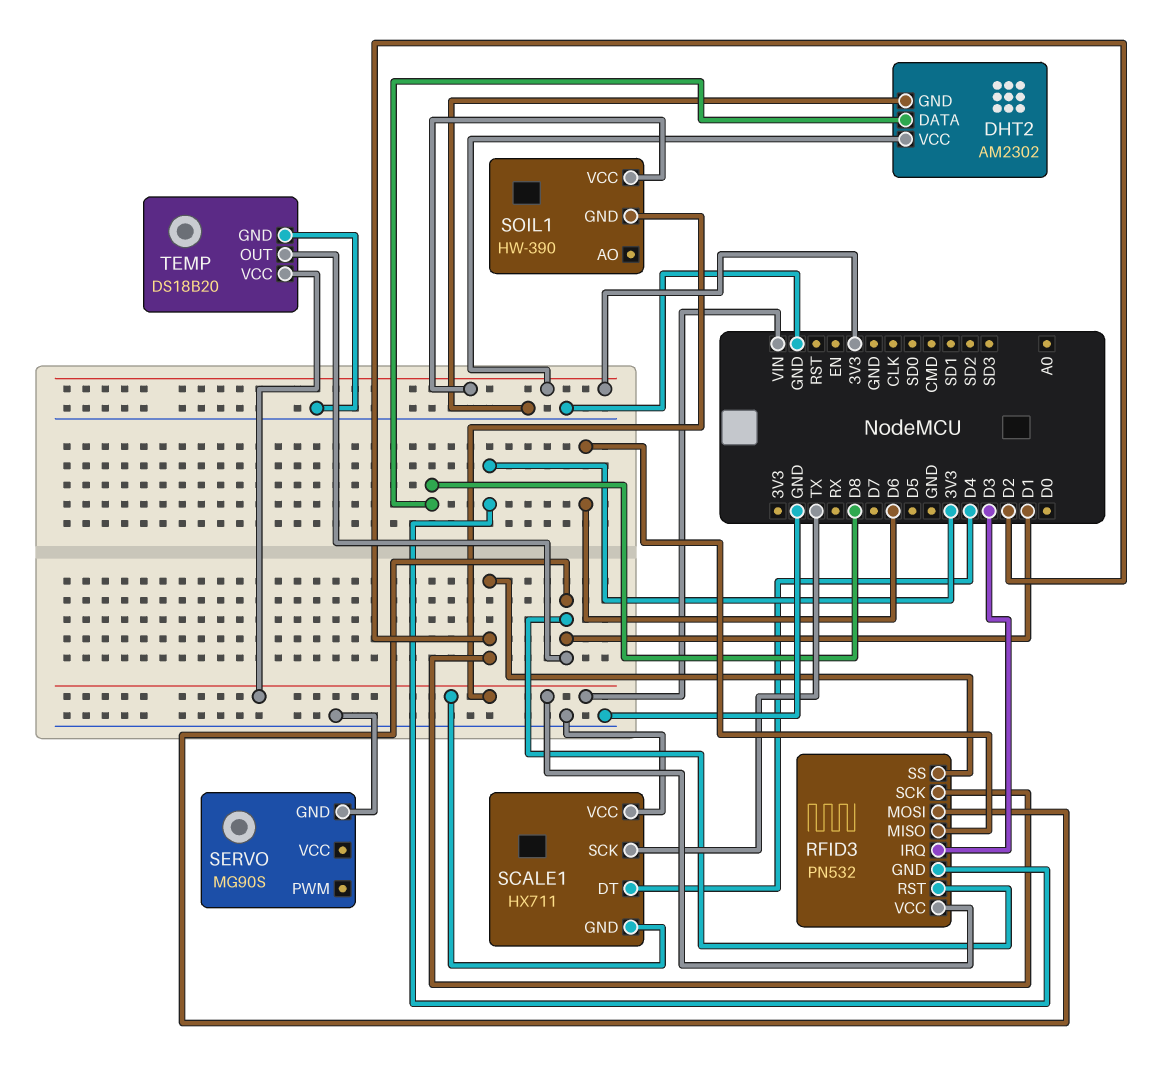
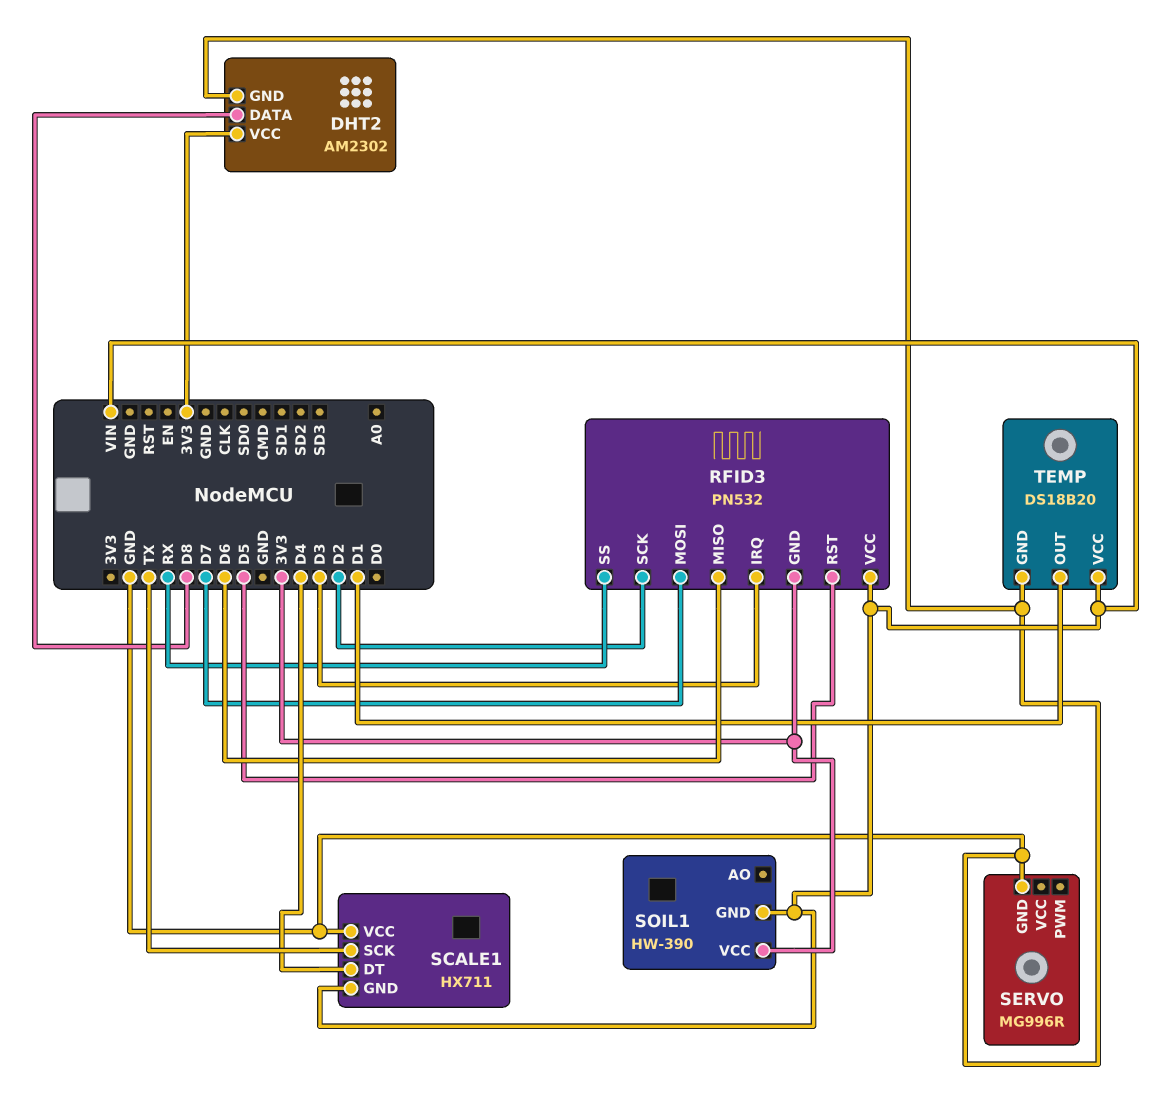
RFID3 pin MOSI: D1 -> D7
RFID3 pin RST: D1 -> D5
RFID3 pin SS: D2 -> RX
SERVO: MG90S -> MG996R

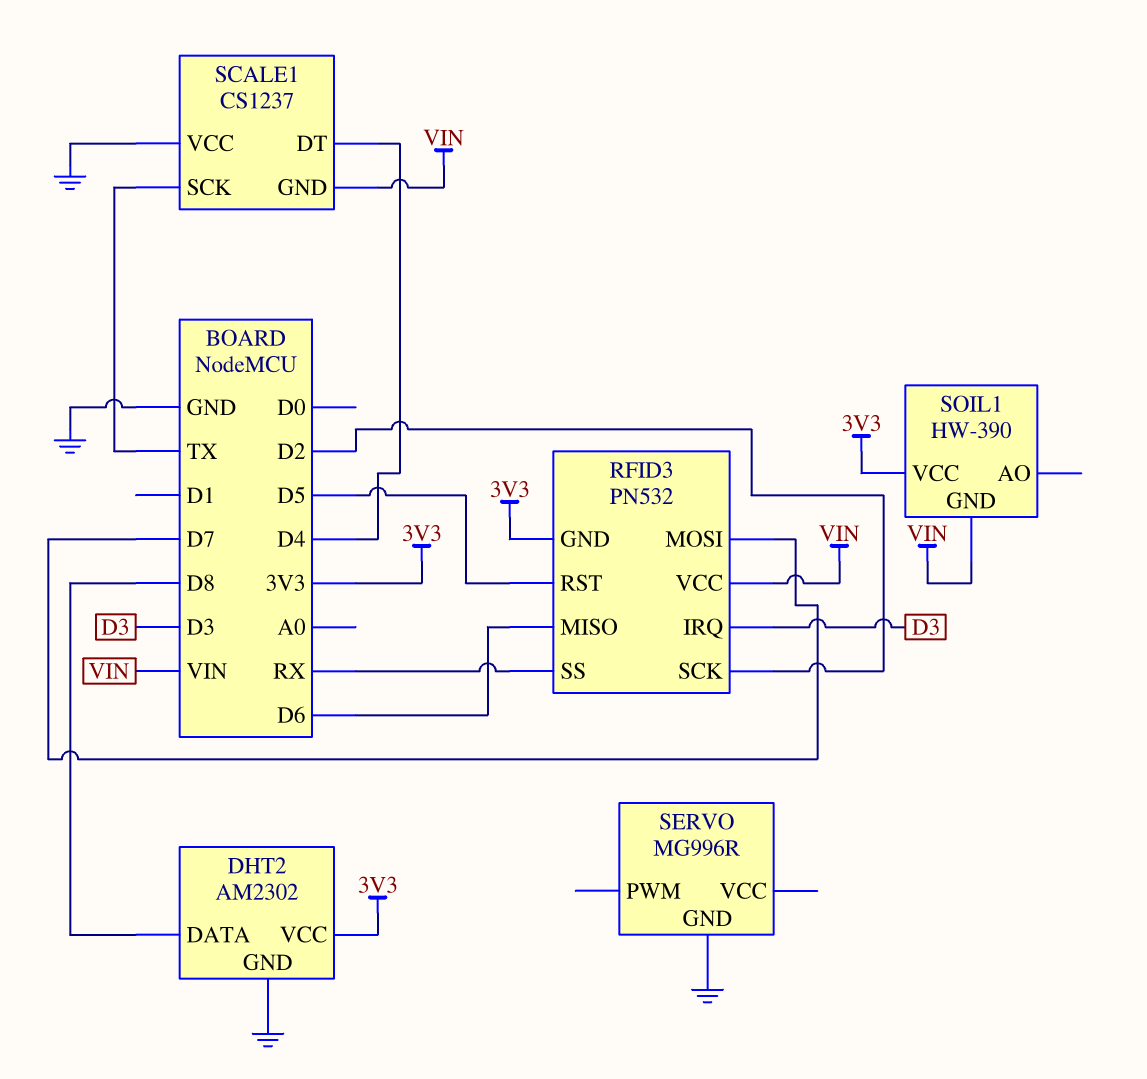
SCALE1: HX711 -> CS1237
TEMP: DS18B20 -> none
TEMP pin GND: GND -> none
TEMP pin OUT: D1 -> none
TEMP pin VCC: VIN -> none

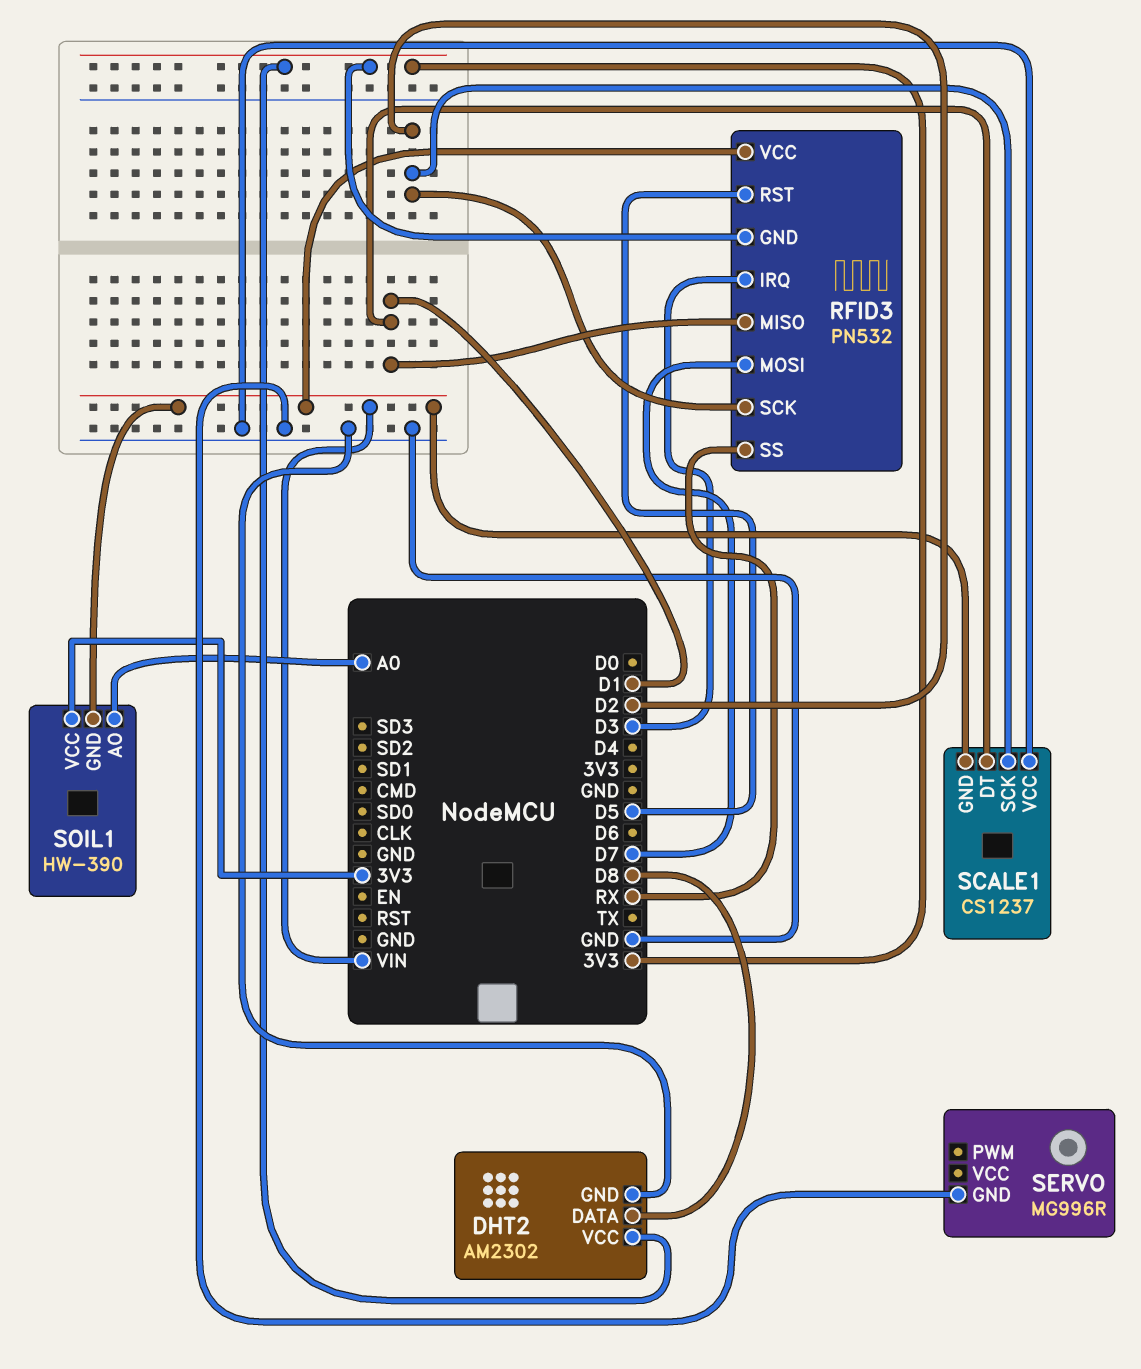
RFID3 pin MISO: D6 -> D1
SCALE1 pin DT: D4 -> D1
SCALE1 pin SCK: TX -> D2
SOIL1 pin AO: none -> A0

